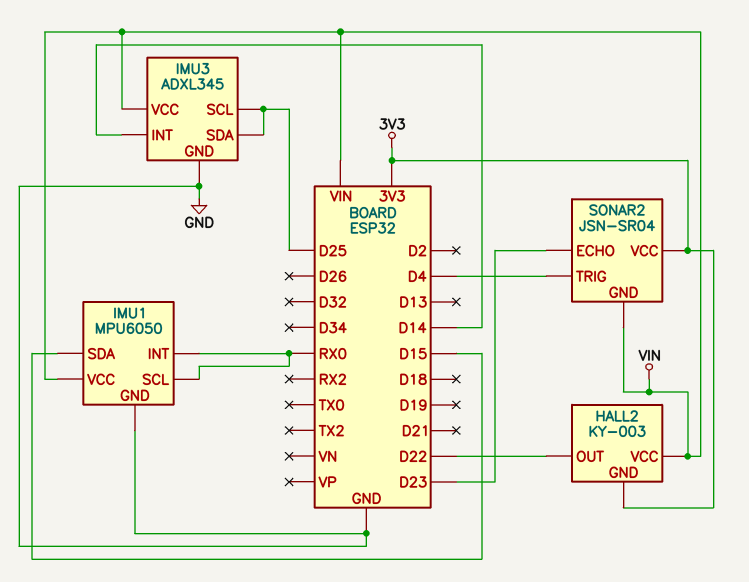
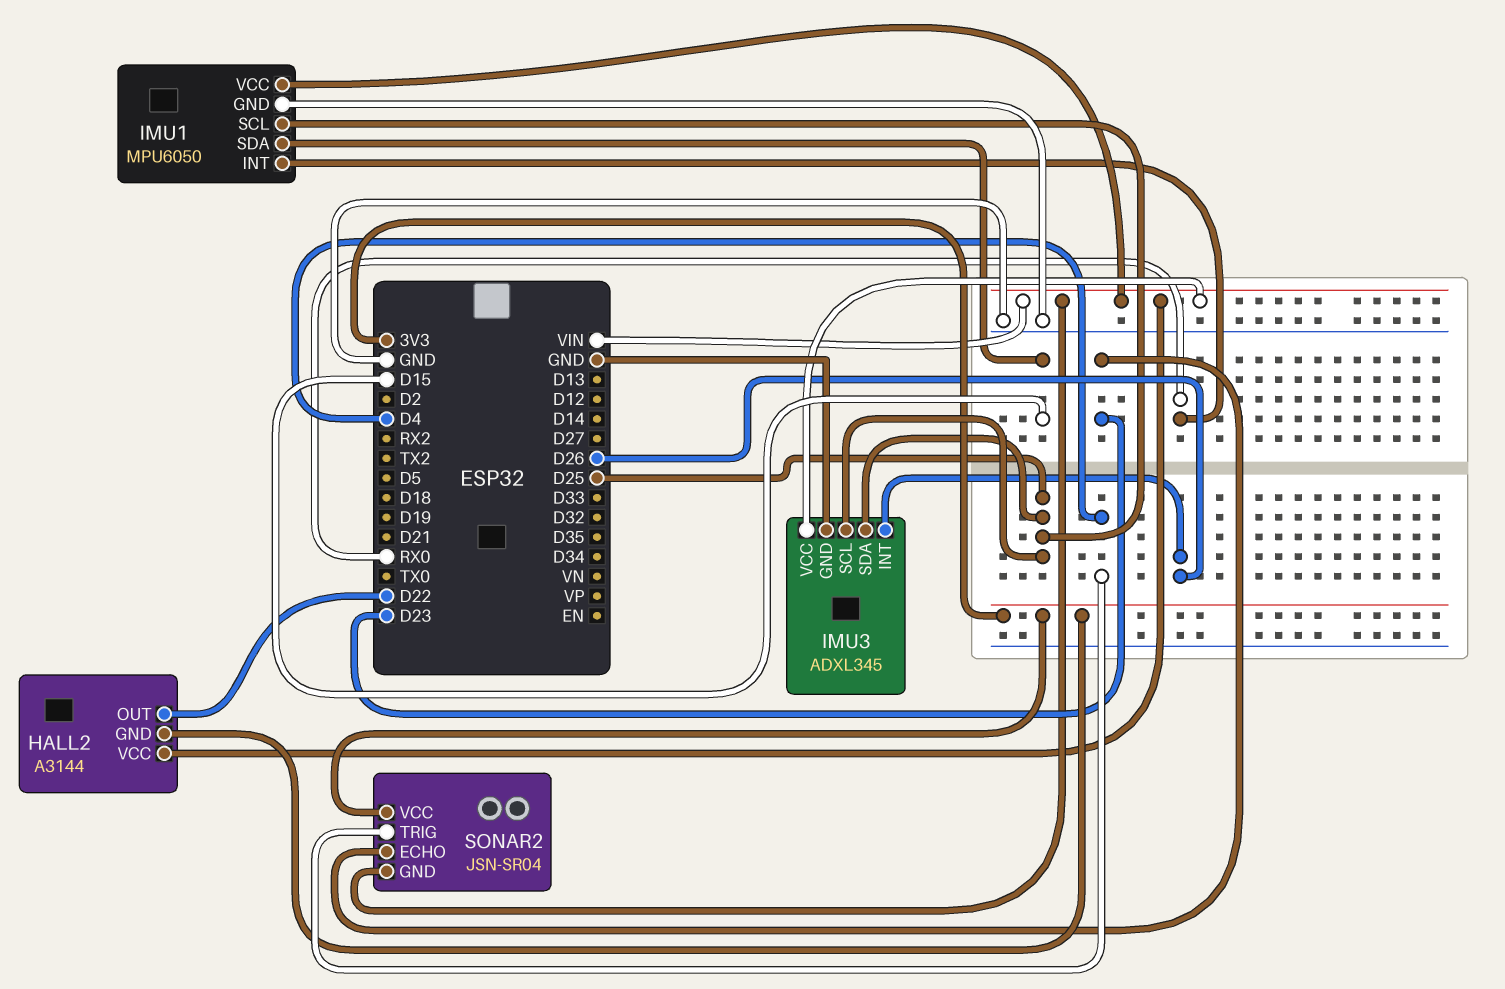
HALL2: KY-003 -> A3144
IMU1 pin SCL: RX0 -> D25
IMU3 pin INT: D14 -> D26

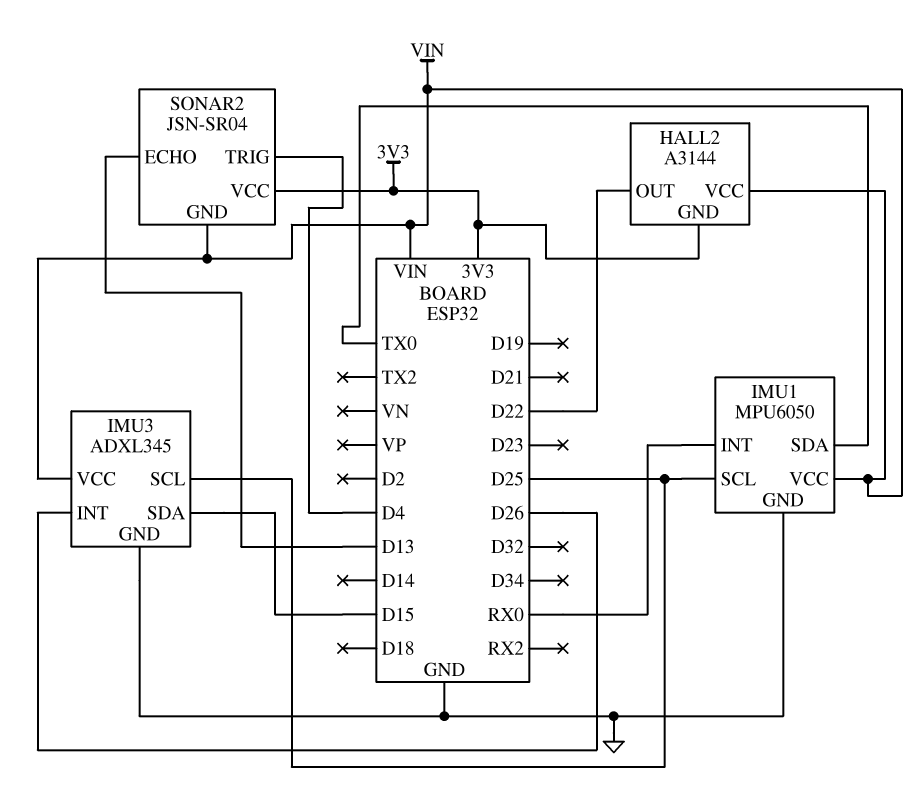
IMU1 pin SDA: D15 -> TX0
IMU3 pin SDA: D25 -> D15
SONAR2 pin ECHO: D23 -> D13

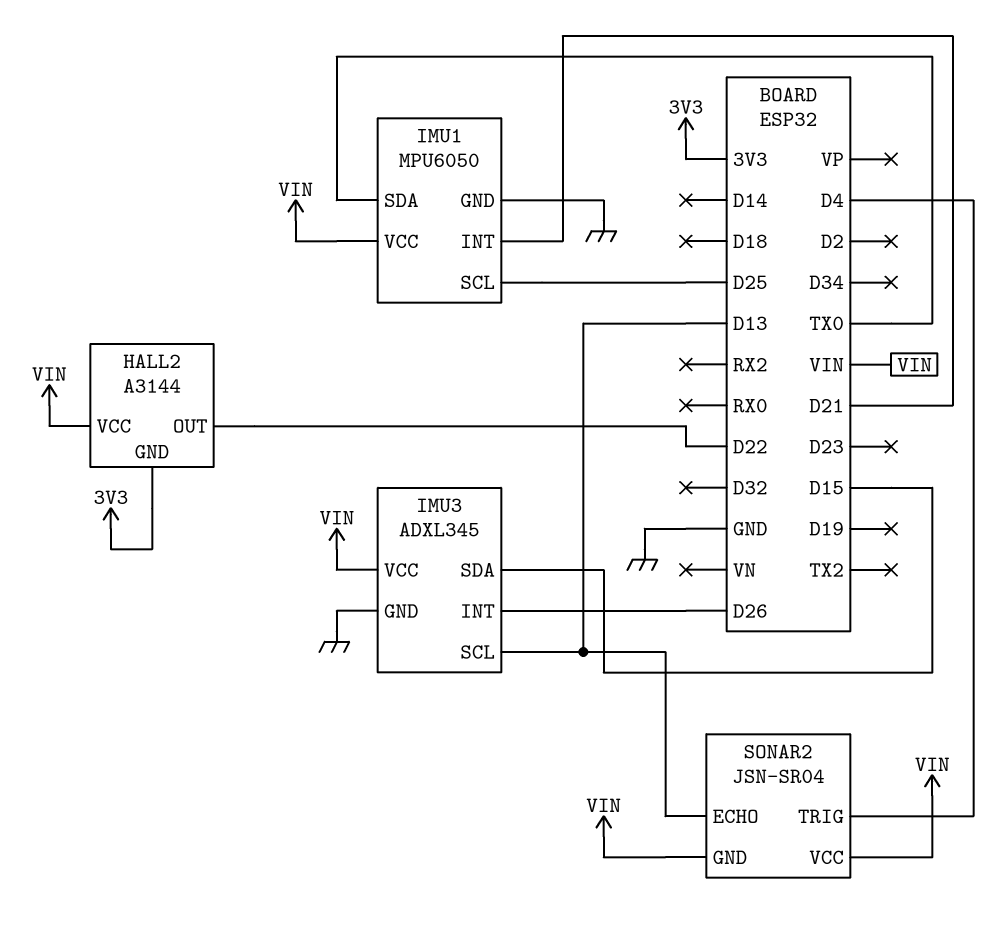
IMU1 pin INT: RX0 -> D21
IMU3 pin SCL: D25 -> D13
SONAR2 pin VCC: 3V3 -> VIN

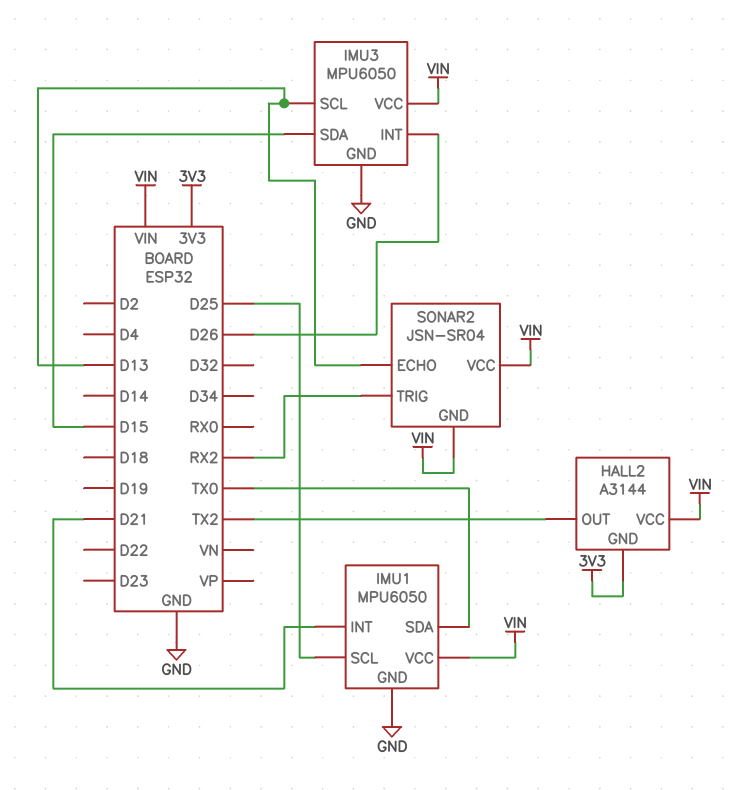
HALL2 pin OUT: D22 -> TX2
IMU3: ADXL345 -> MPU6050
SONAR2 pin TRIG: D4 -> RX2

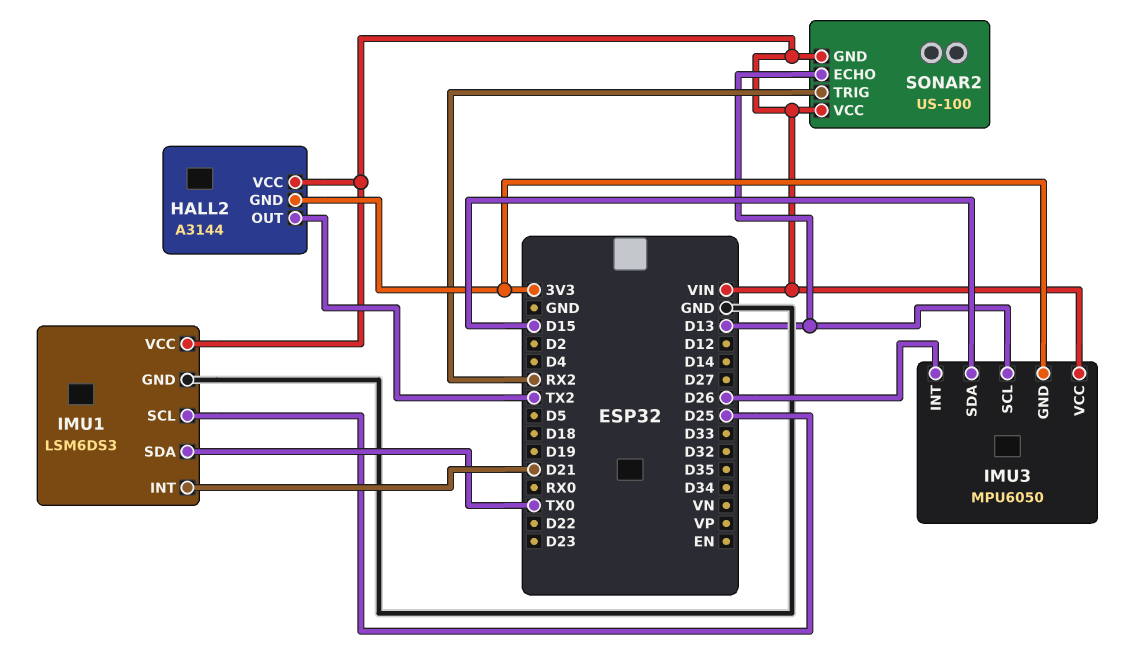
IMU1: MPU6050 -> LSM6DS3
IMU3 pin GND: GND -> 3V3
SONAR2: JSN-SR04 -> US-100

